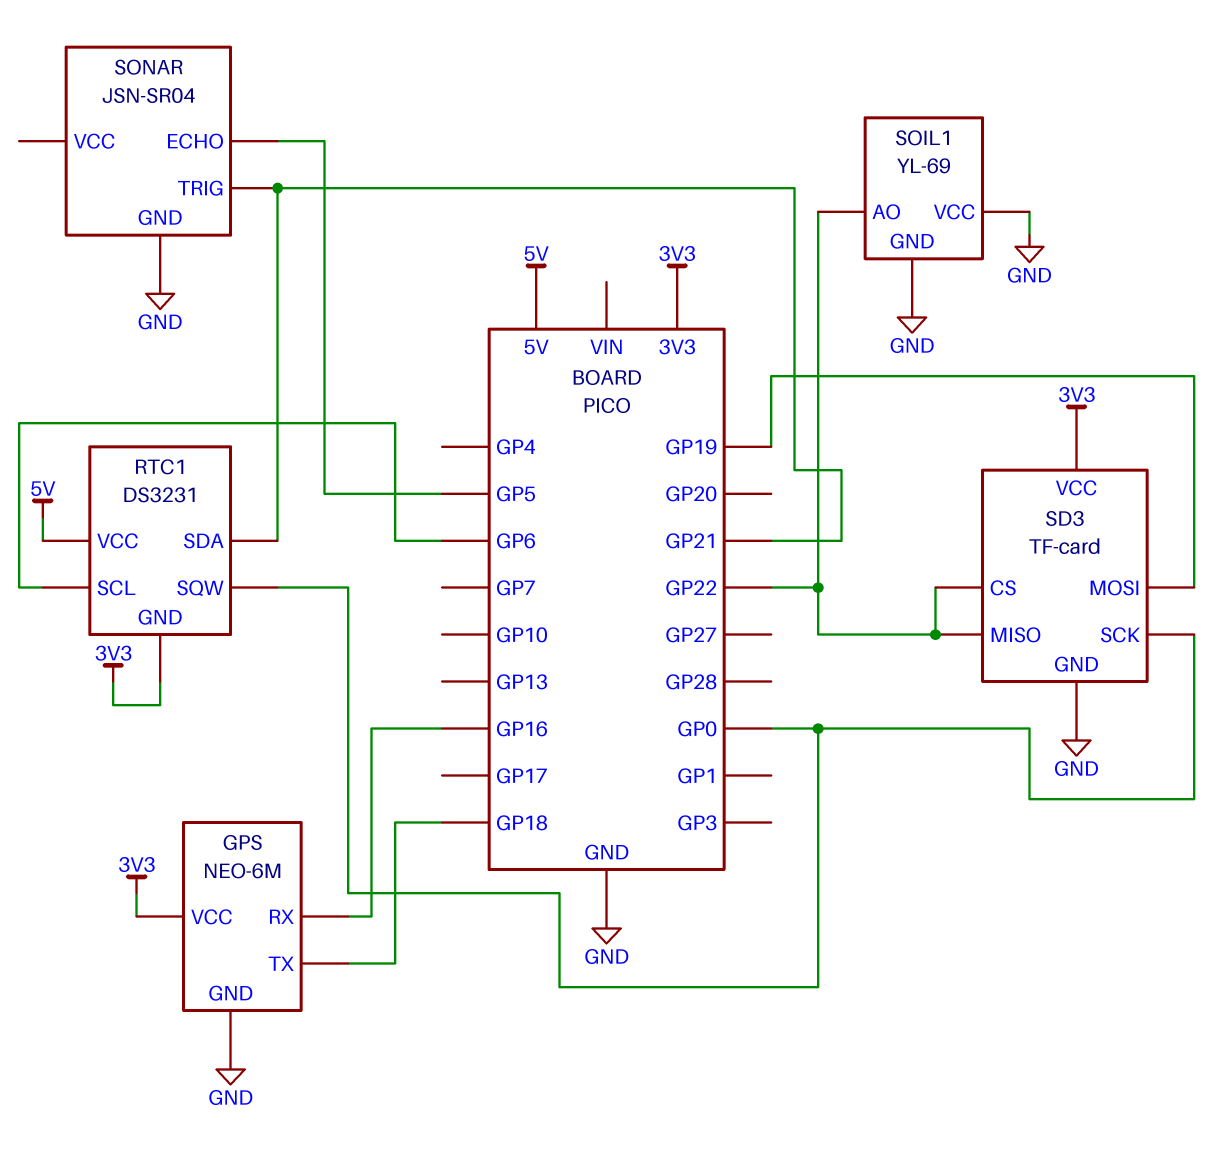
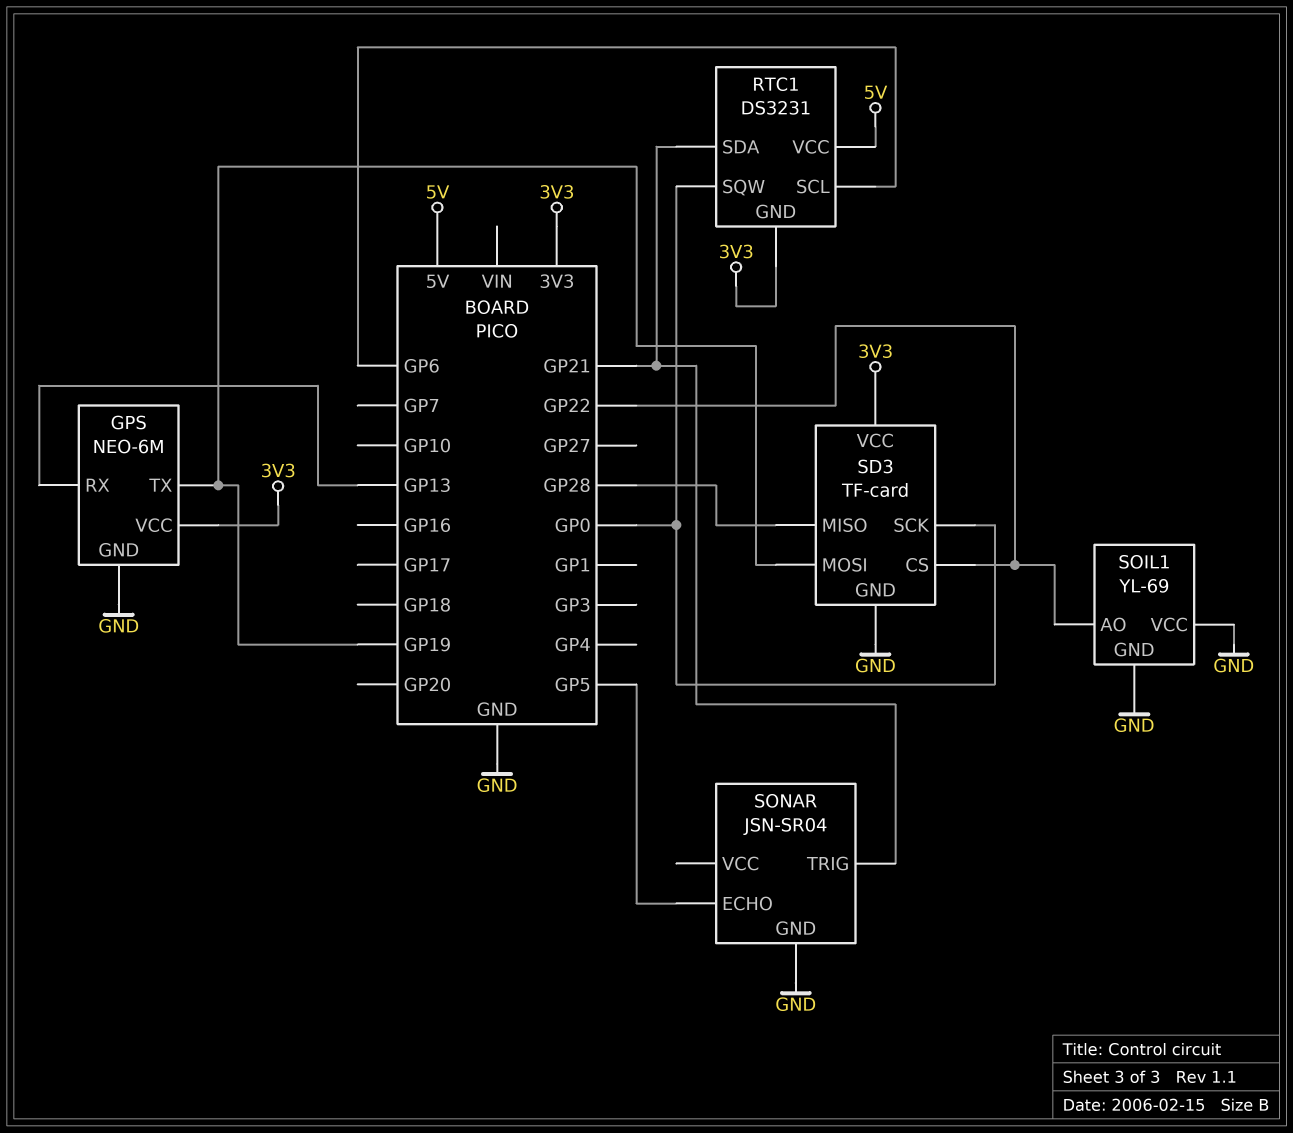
GPS pin RX: GP16 -> GP13
GPS pin TX: GP18 -> GP19
SD3 pin MISO: GP22 -> GP28

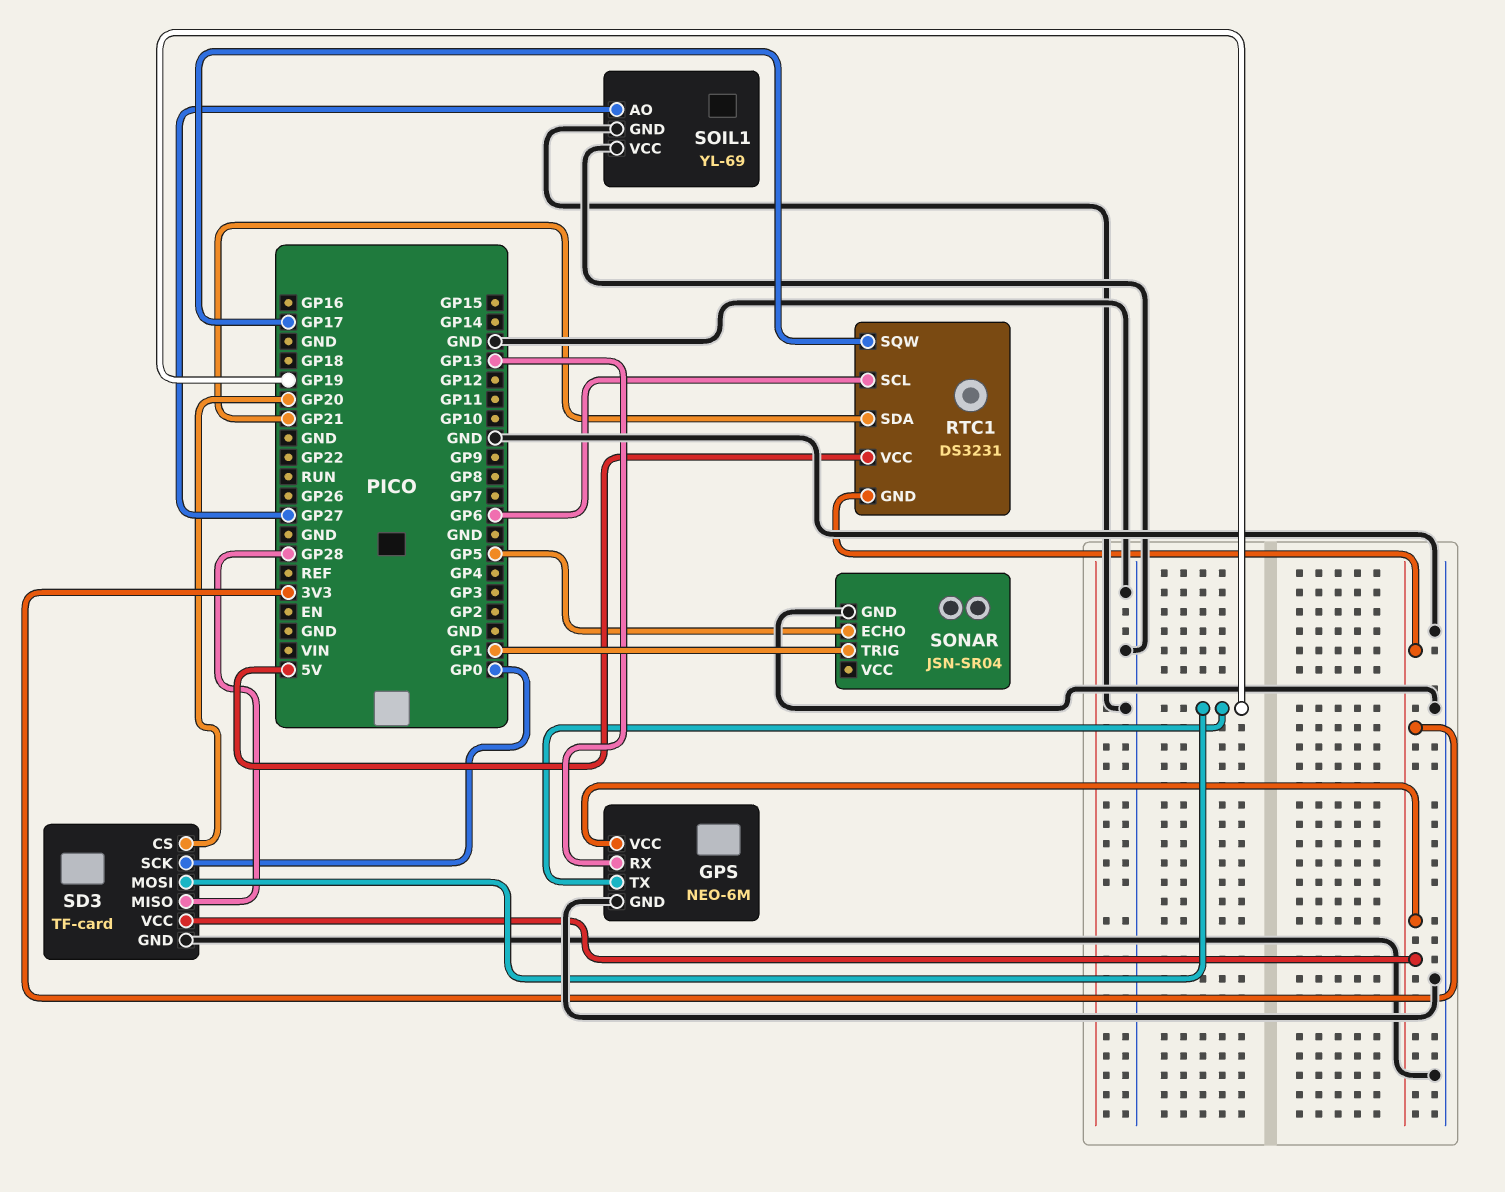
RTC1 pin SQW: GP0 -> GP17
SD3 pin CS: GP22 -> GP20
SOIL1 pin AO: GP22 -> GP27
SONAR pin TRIG: GP21 -> GP1

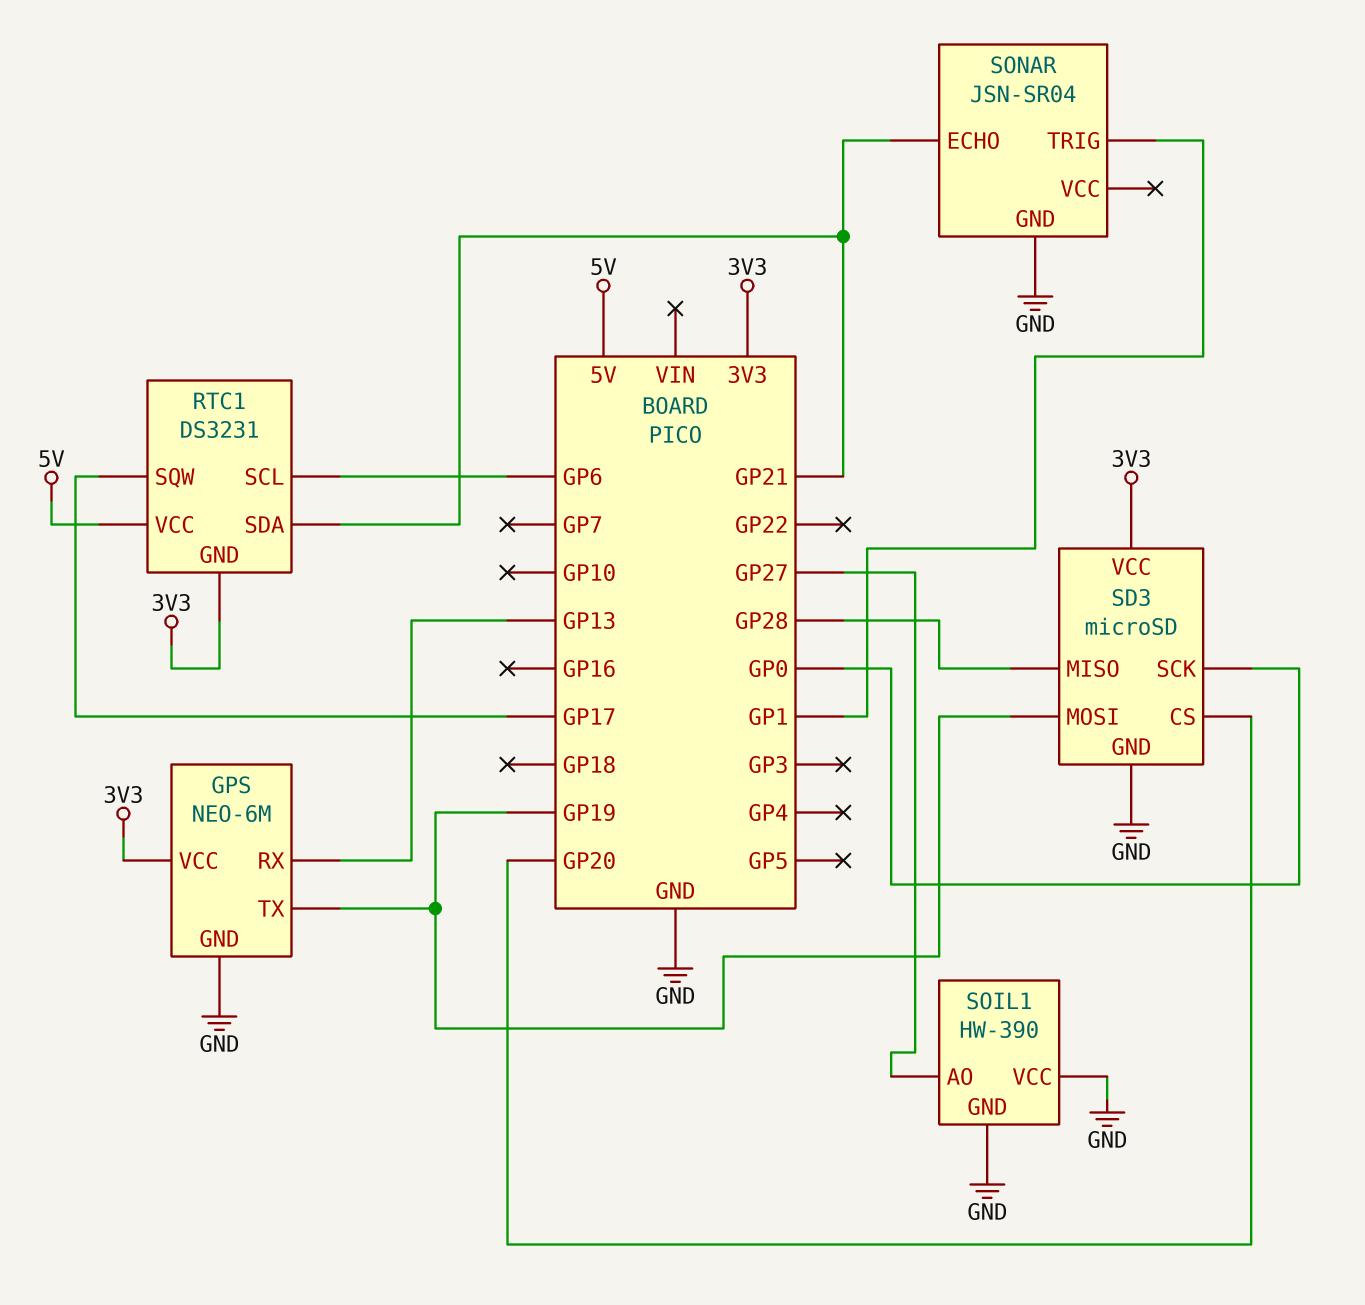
SD3: TF-card -> microSD
SOIL1: YL-69 -> HW-390
SONAR pin ECHO: GP5 -> GP21

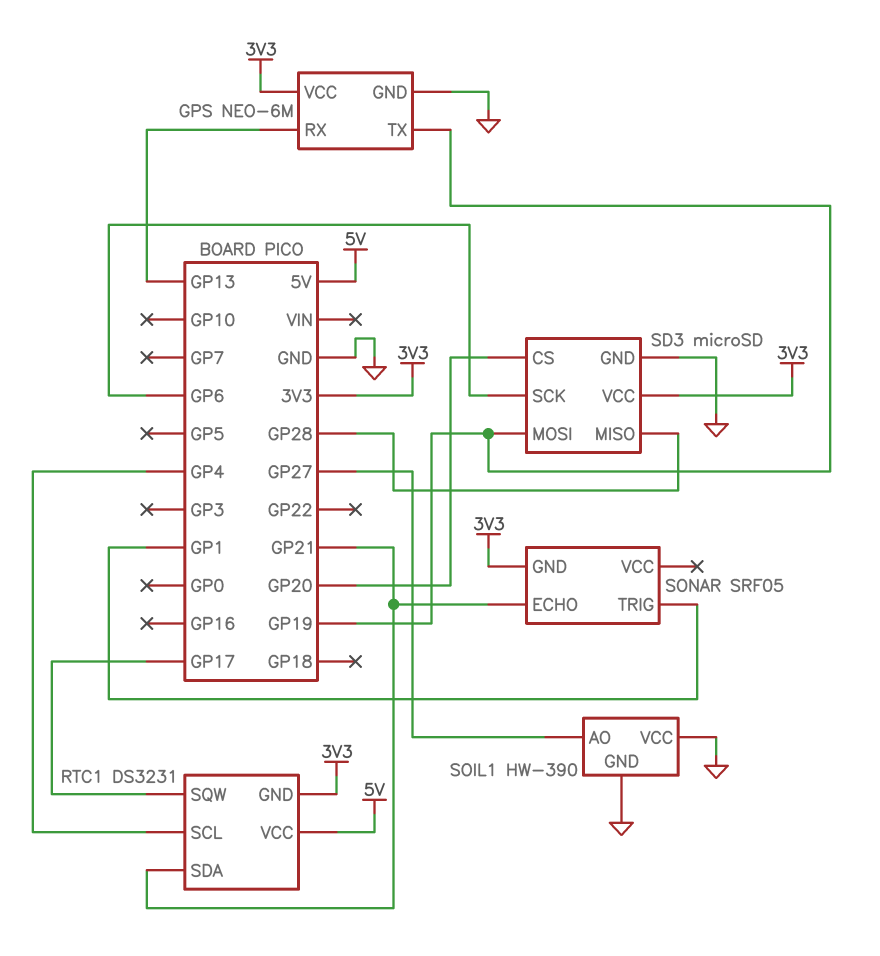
RTC1 pin SCL: GP6 -> GP4
SD3 pin SCK: GP0 -> GP6
SONAR: JSN-SR04 -> SRF05
SONAR pin GND: GND -> 3V3

